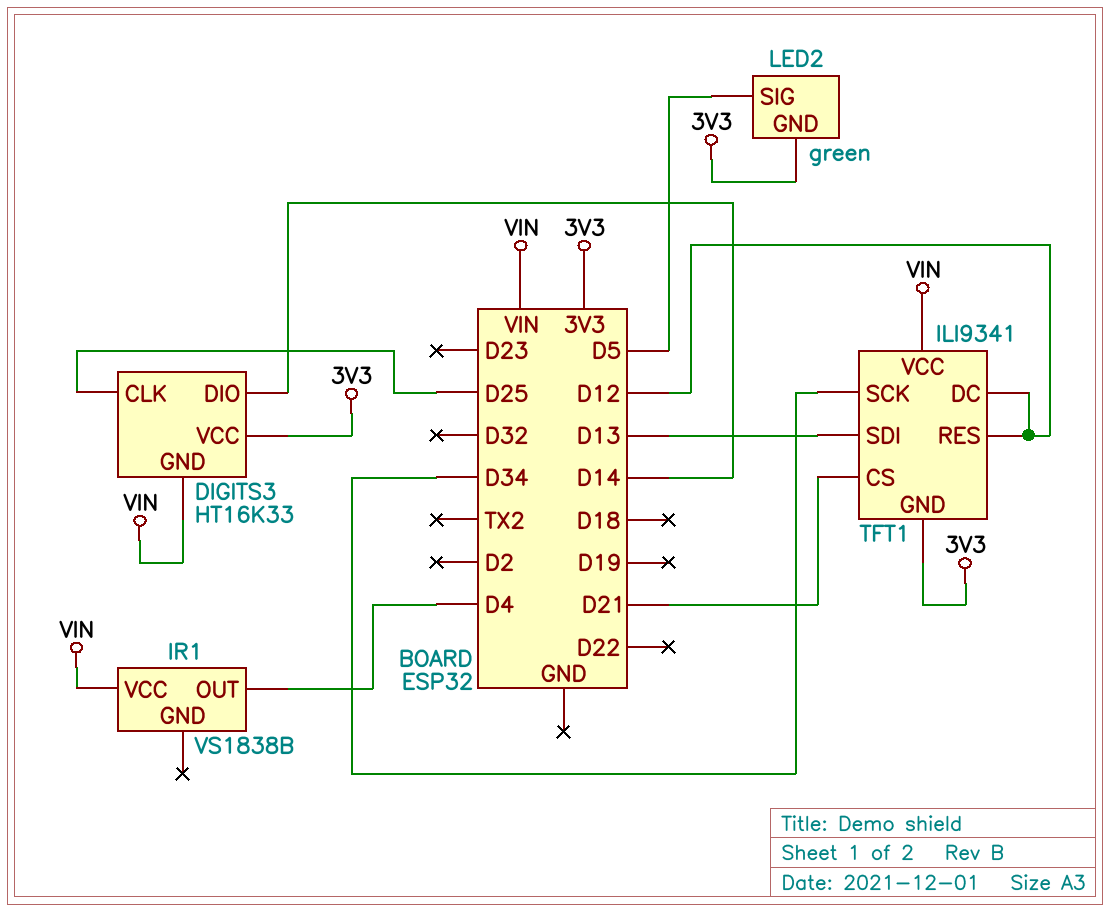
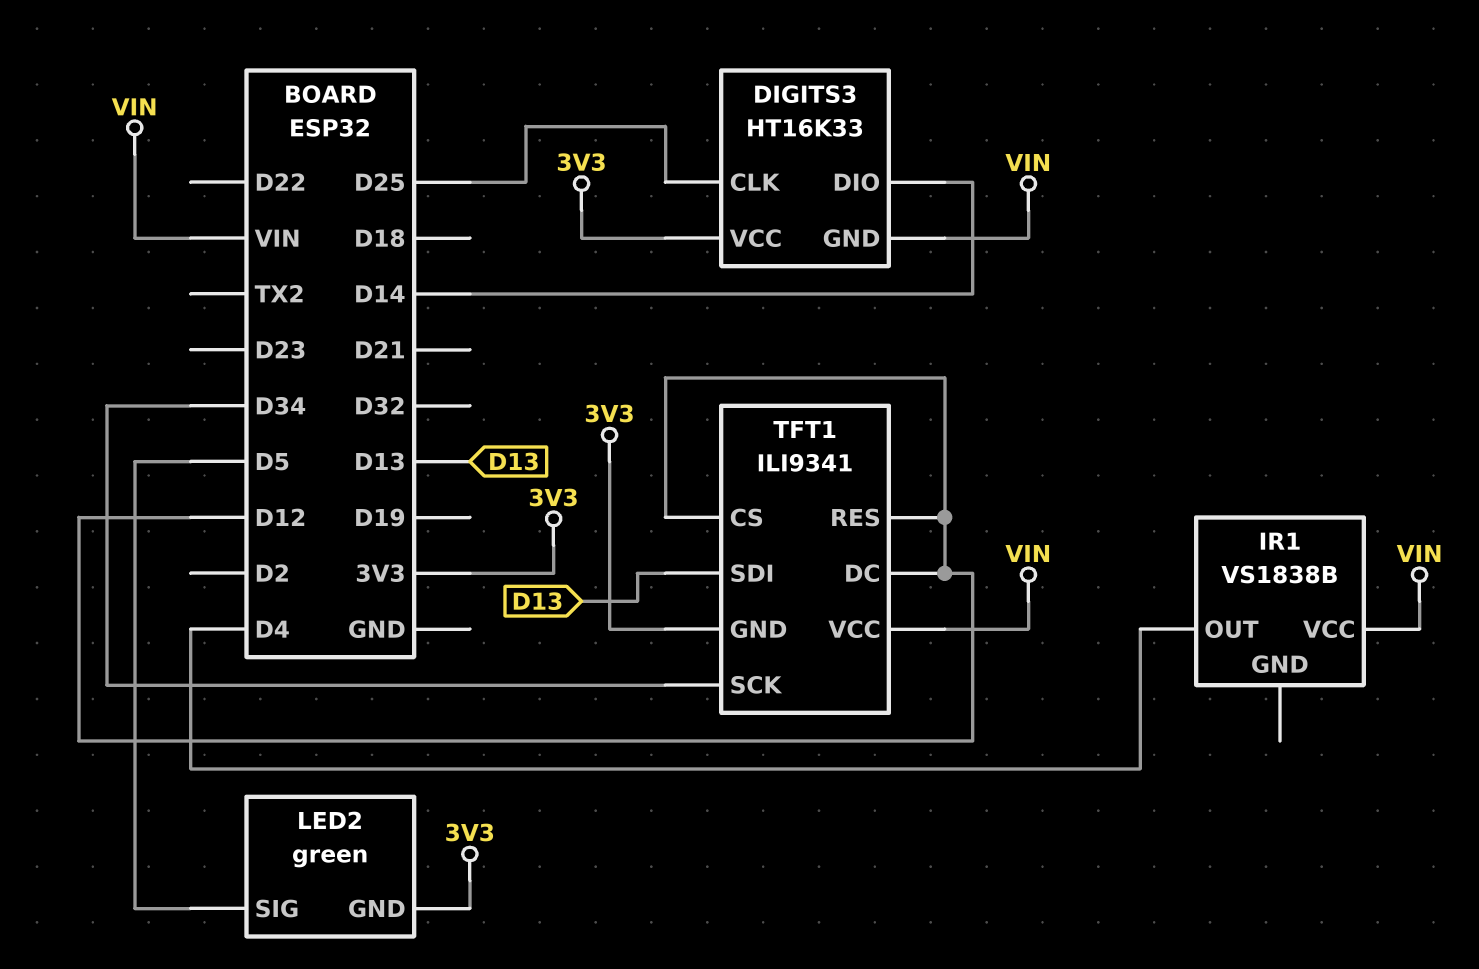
TFT1 pin CS: D21 -> D12

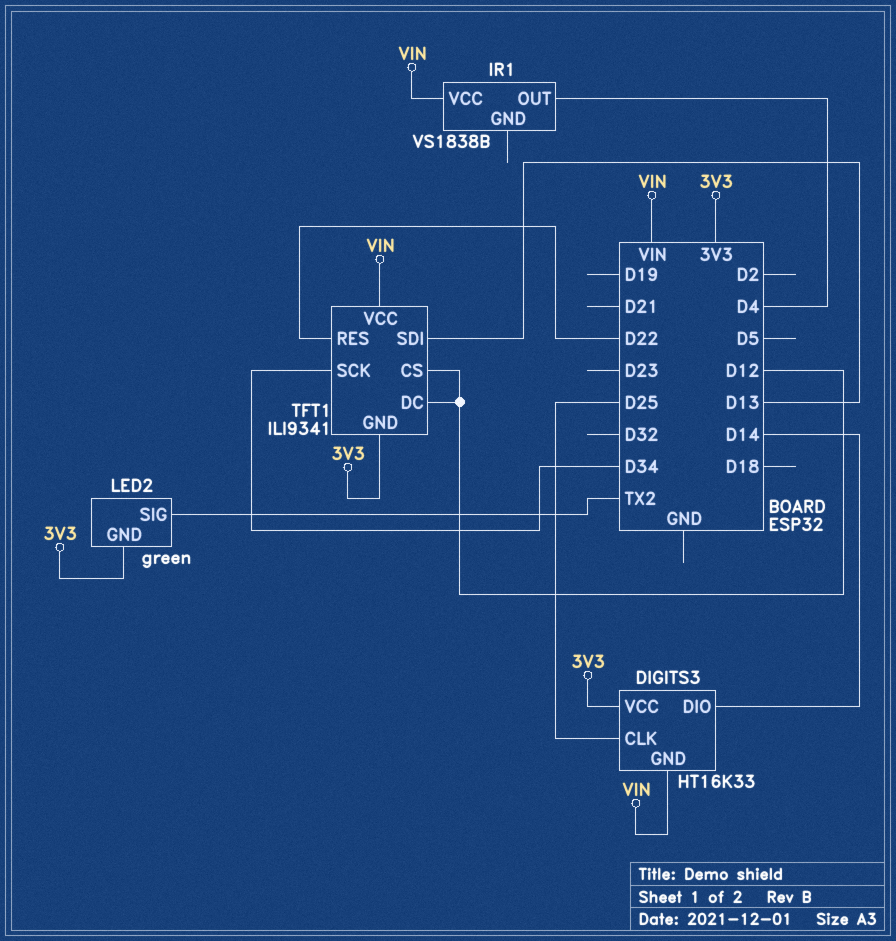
LED2 pin SIG: D5 -> TX2
TFT1 pin RES: D12 -> D22

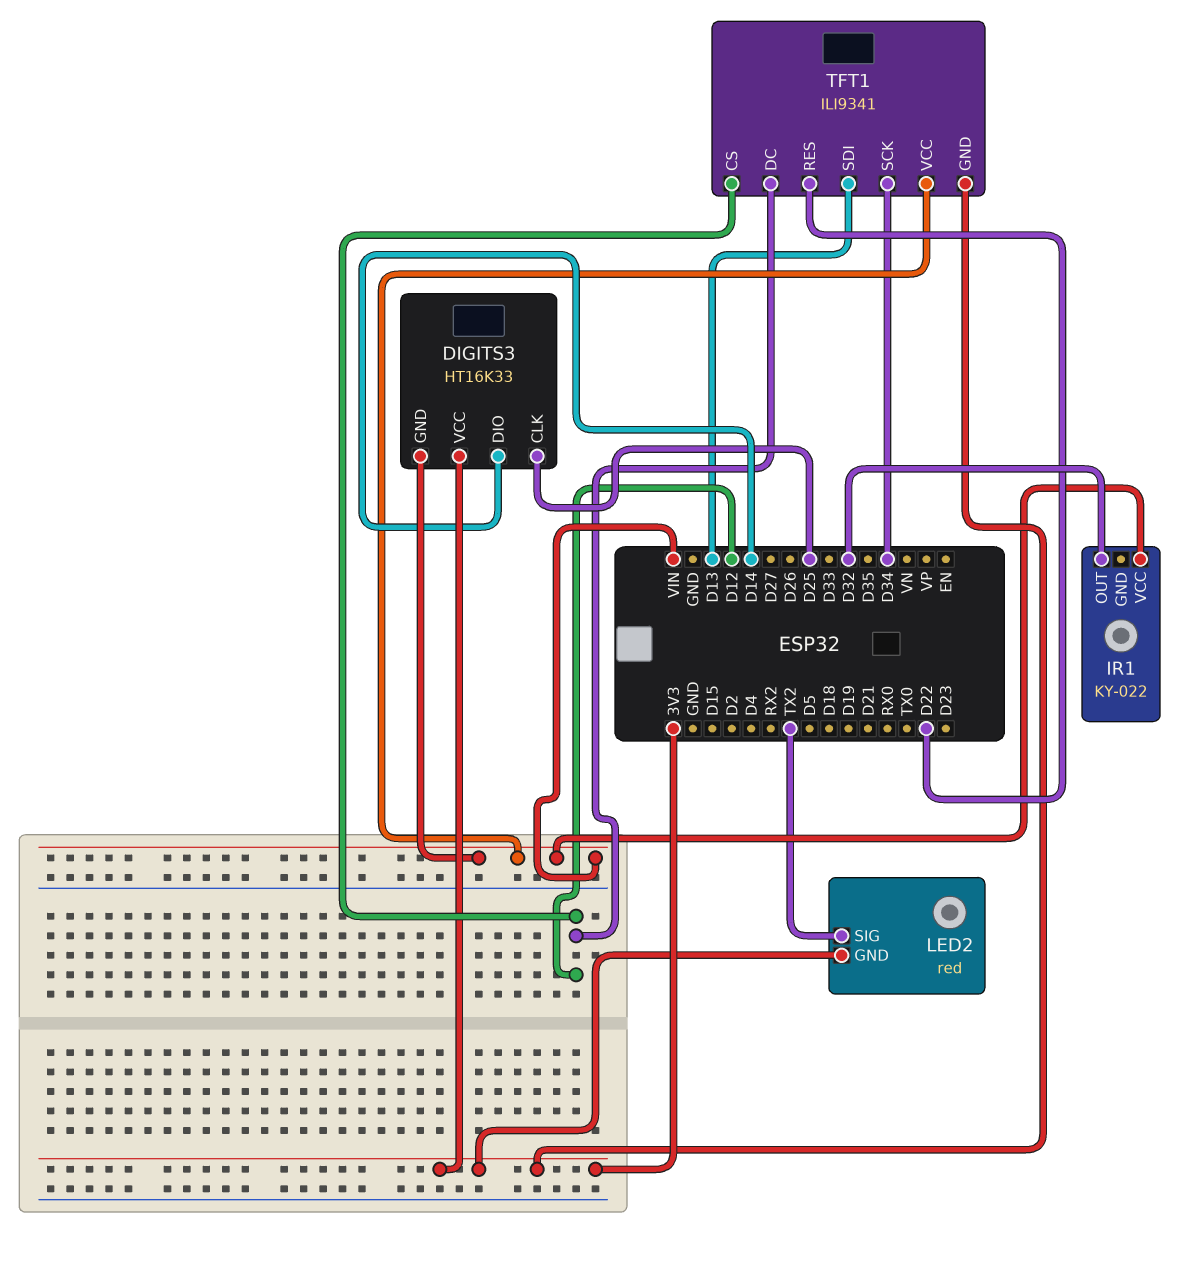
IR1: VS1838B -> KY-022
IR1 pin OUT: D4 -> D32
LED2: green -> red

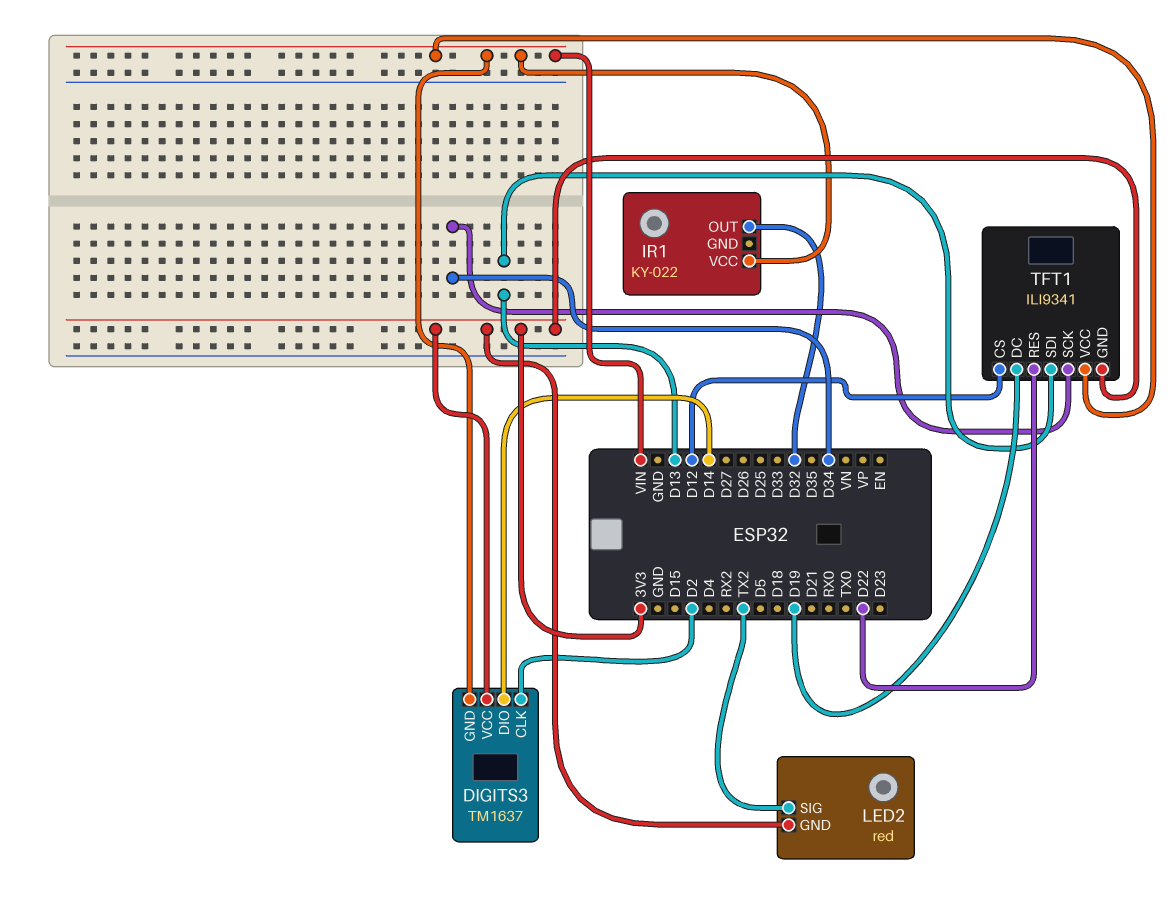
DIGITS3: HT16K33 -> TM1637
DIGITS3 pin CLK: D25 -> D2
TFT1 pin DC: D12 -> D19

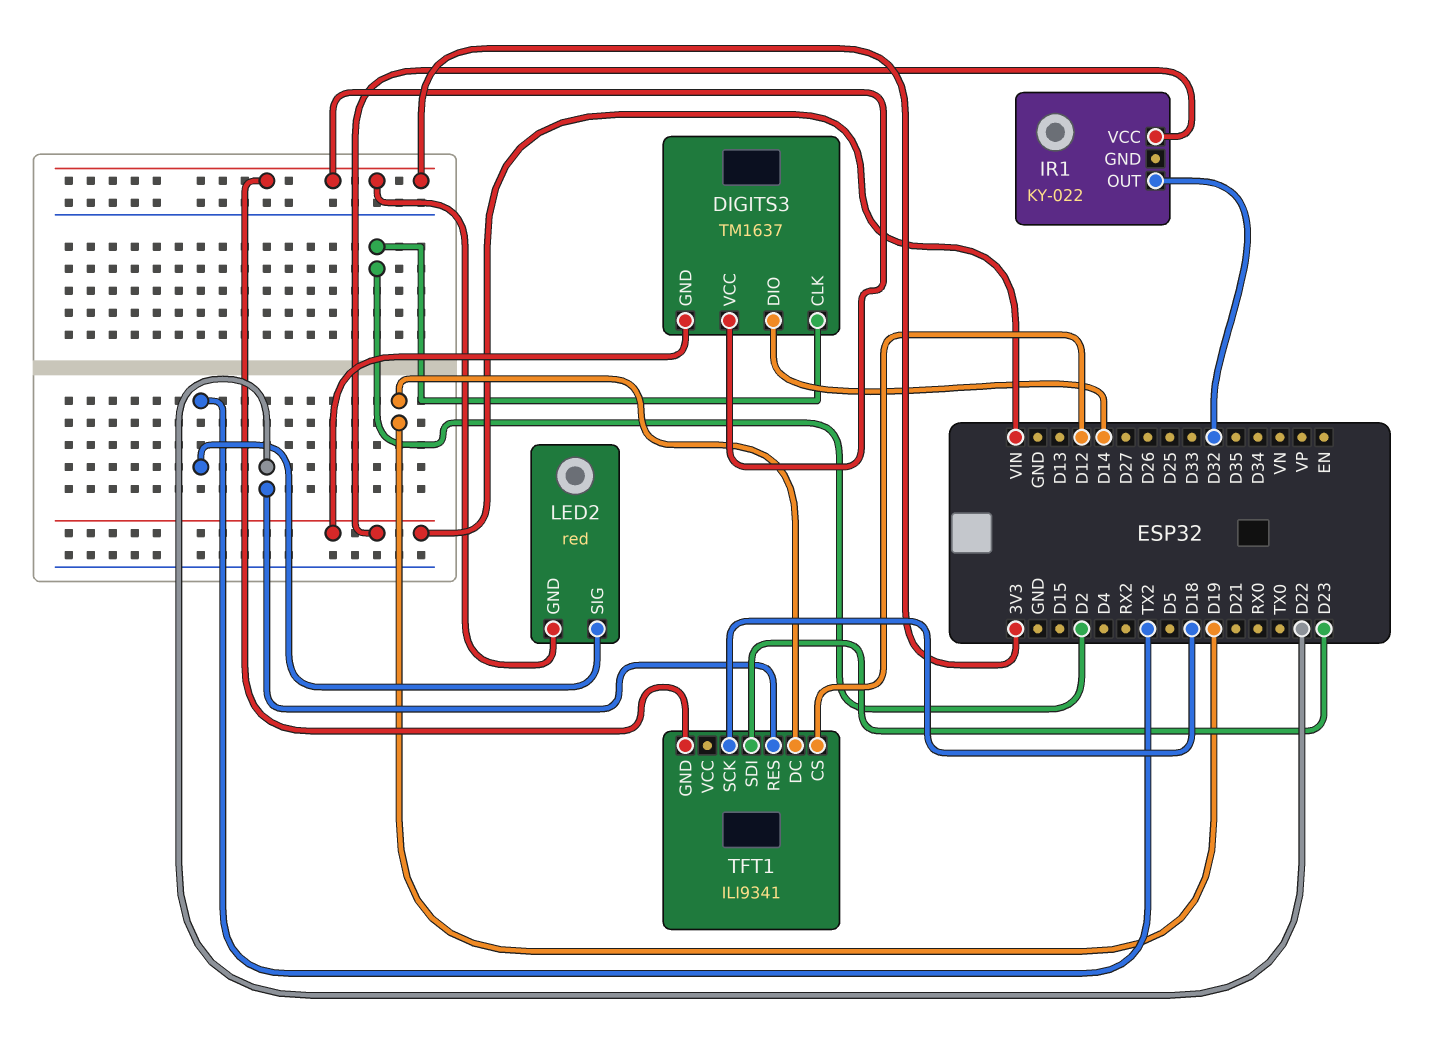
TFT1 pin SCK: D34 -> D18
TFT1 pin SDI: D13 -> D23
TFT1 pin VCC: VIN -> none

